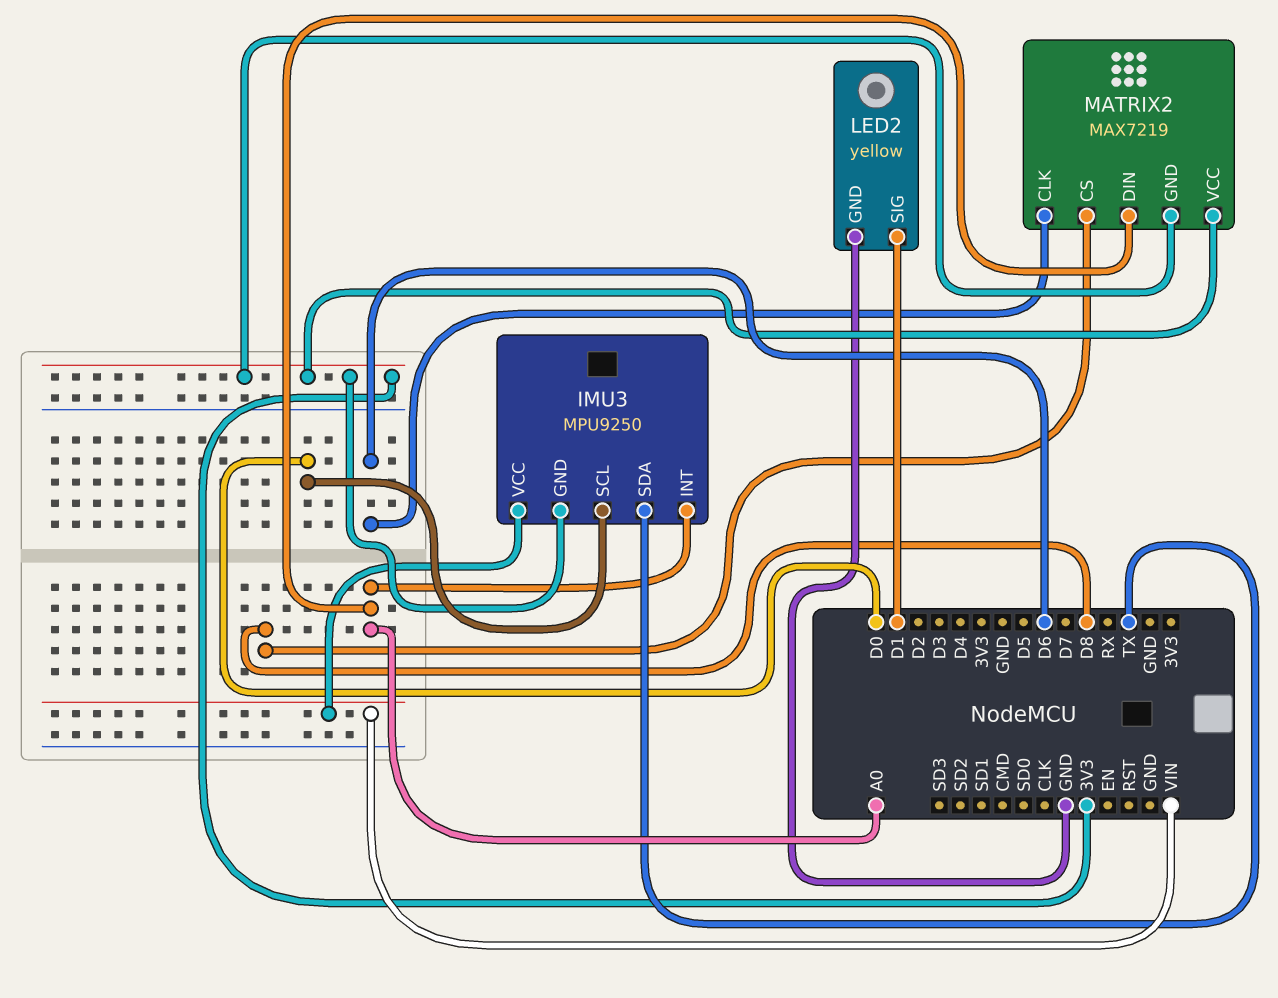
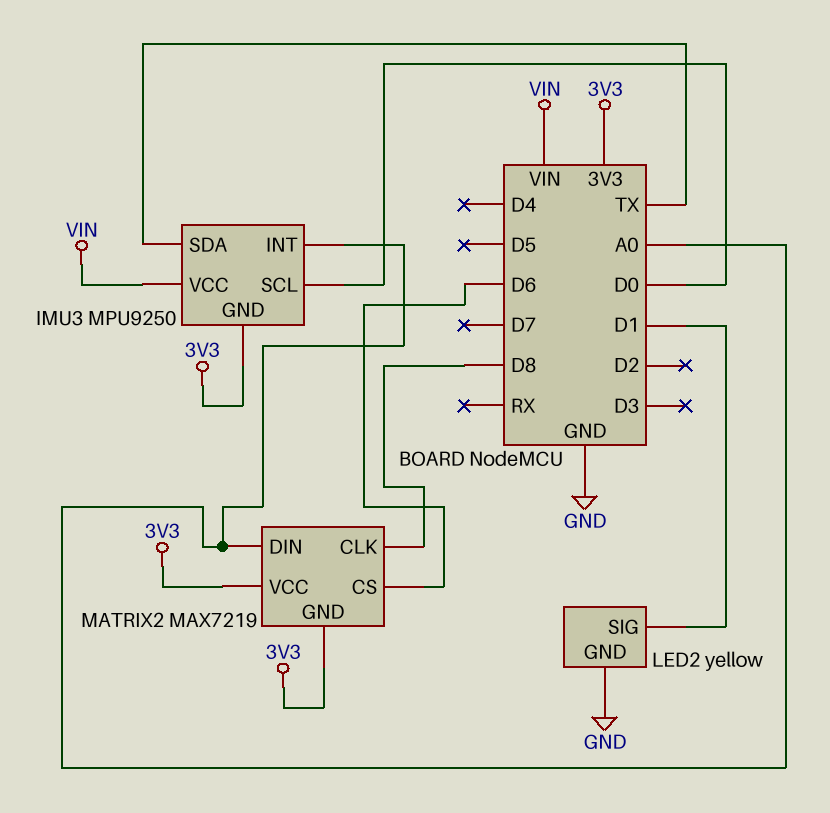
MATRIX2 pin CLK: D6 -> D8
MATRIX2 pin CS: D8 -> D6

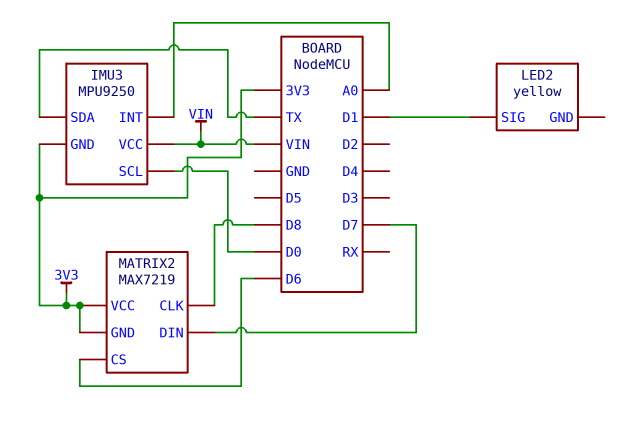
LED2 pin GND: GND -> none
MATRIX2 pin DIN: A0 -> D7

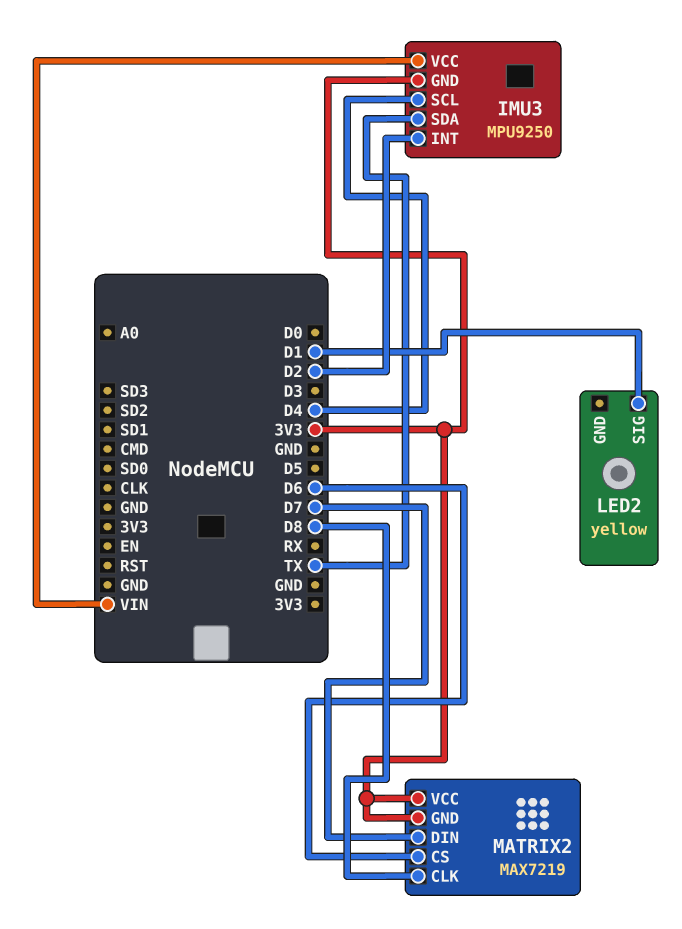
IMU3 pin INT: A0 -> D2
IMU3 pin SCL: D0 -> D4

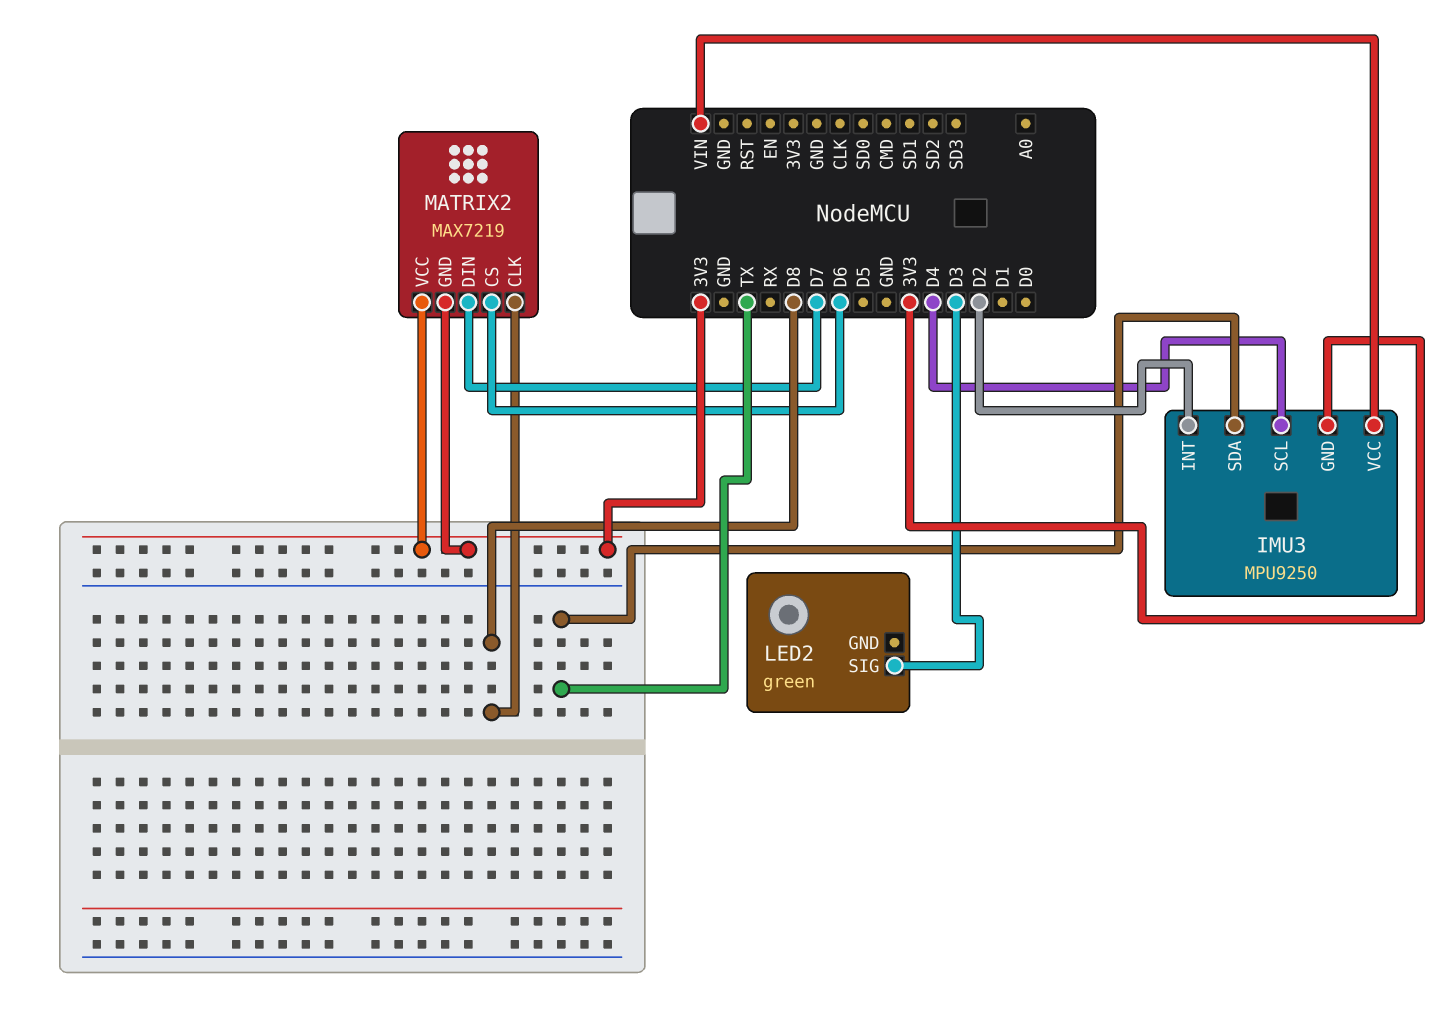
LED2: yellow -> green
LED2 pin SIG: D1 -> D3

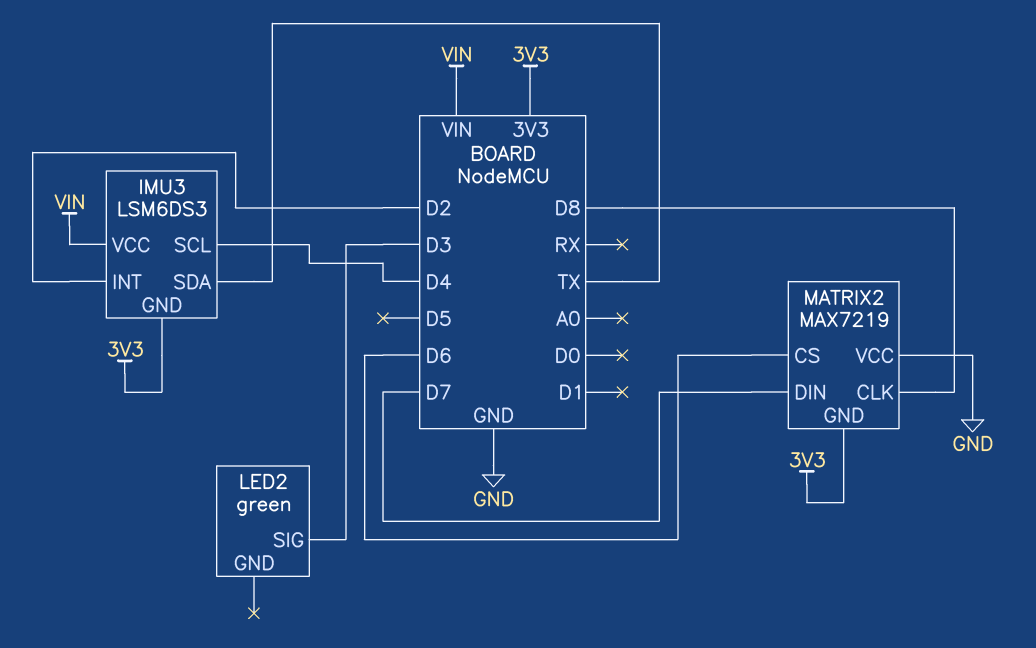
IMU3: MPU9250 -> LSM6DS3
MATRIX2 pin VCC: 3V3 -> GND

